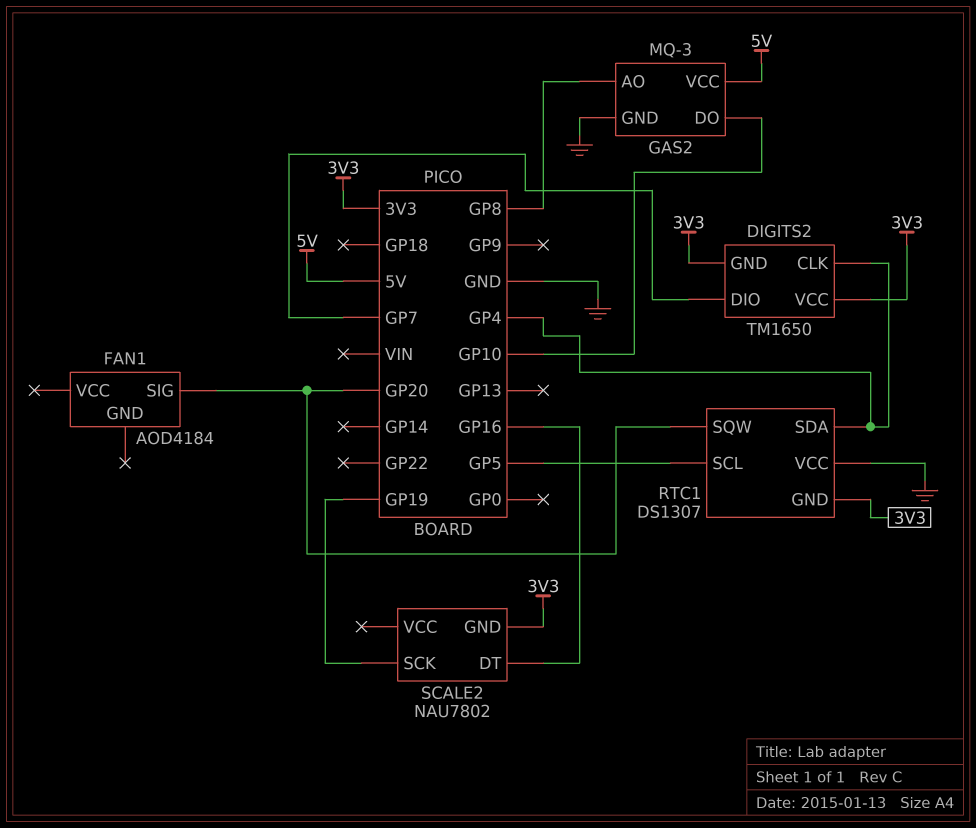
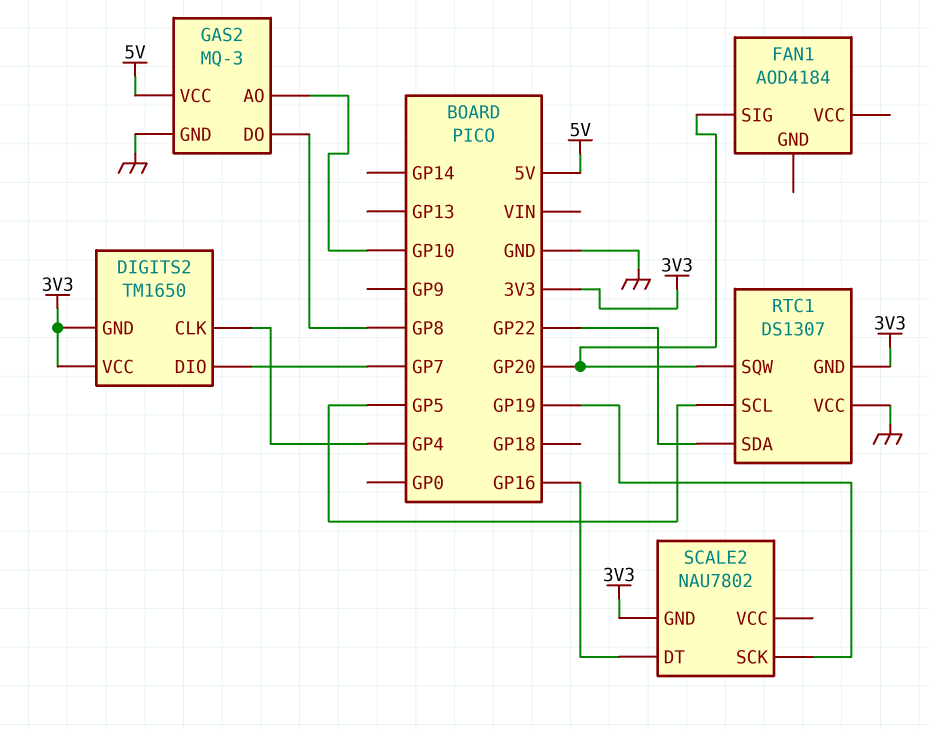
GAS2 pin AO: GP8 -> GP10
GAS2 pin DO: GP10 -> GP8
RTC1 pin SDA: GP4 -> GP22

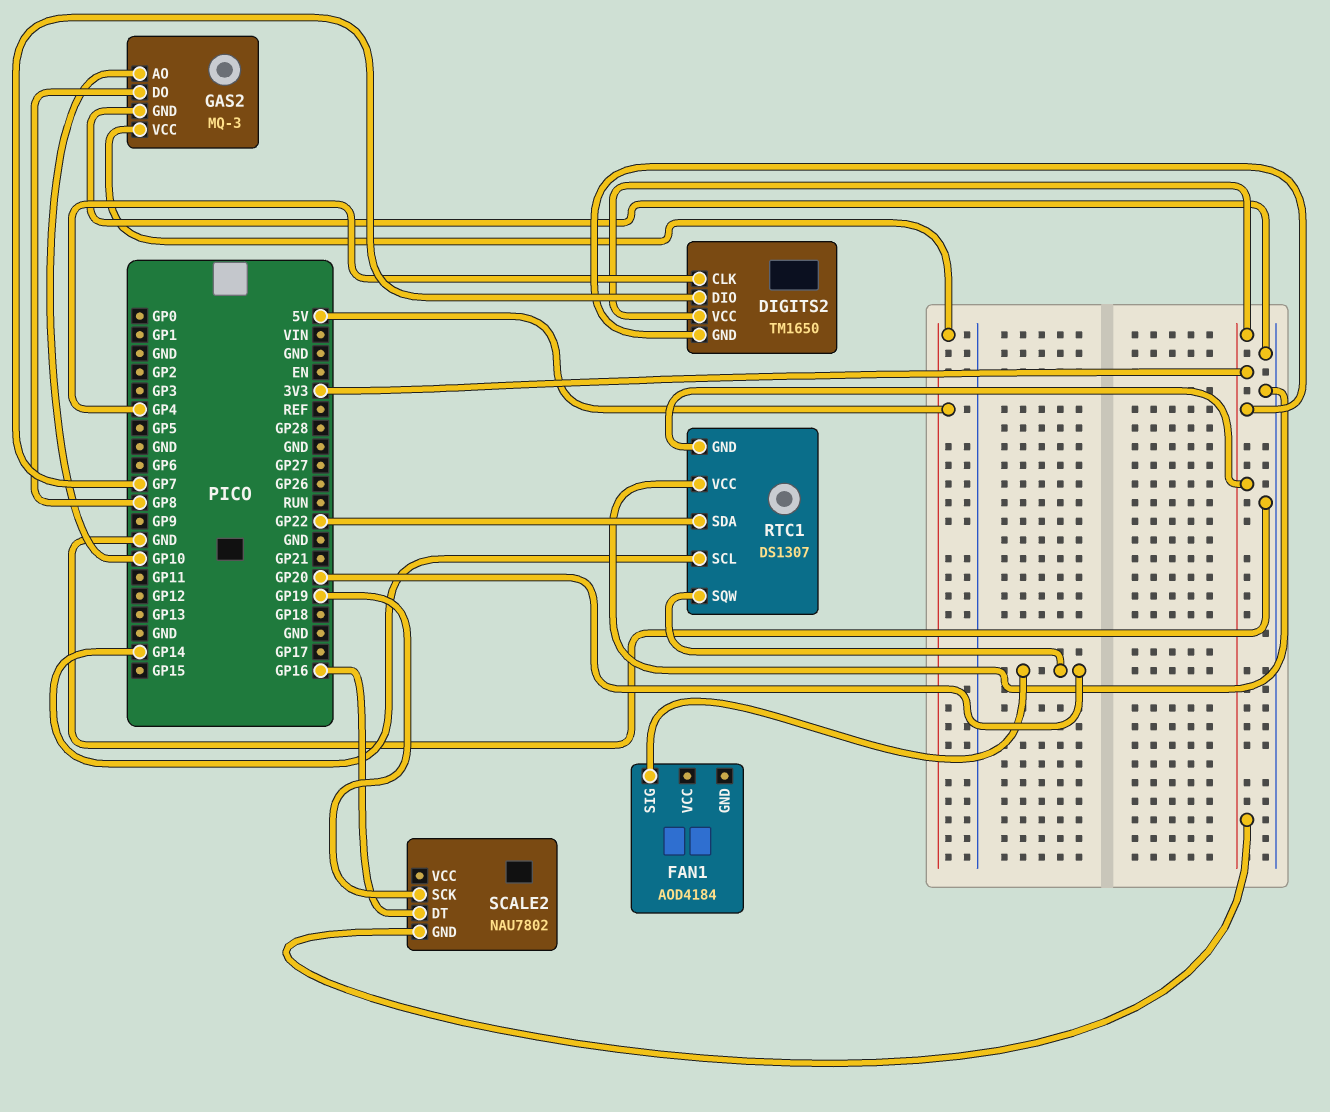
RTC1 pin SCL: GP5 -> GP14

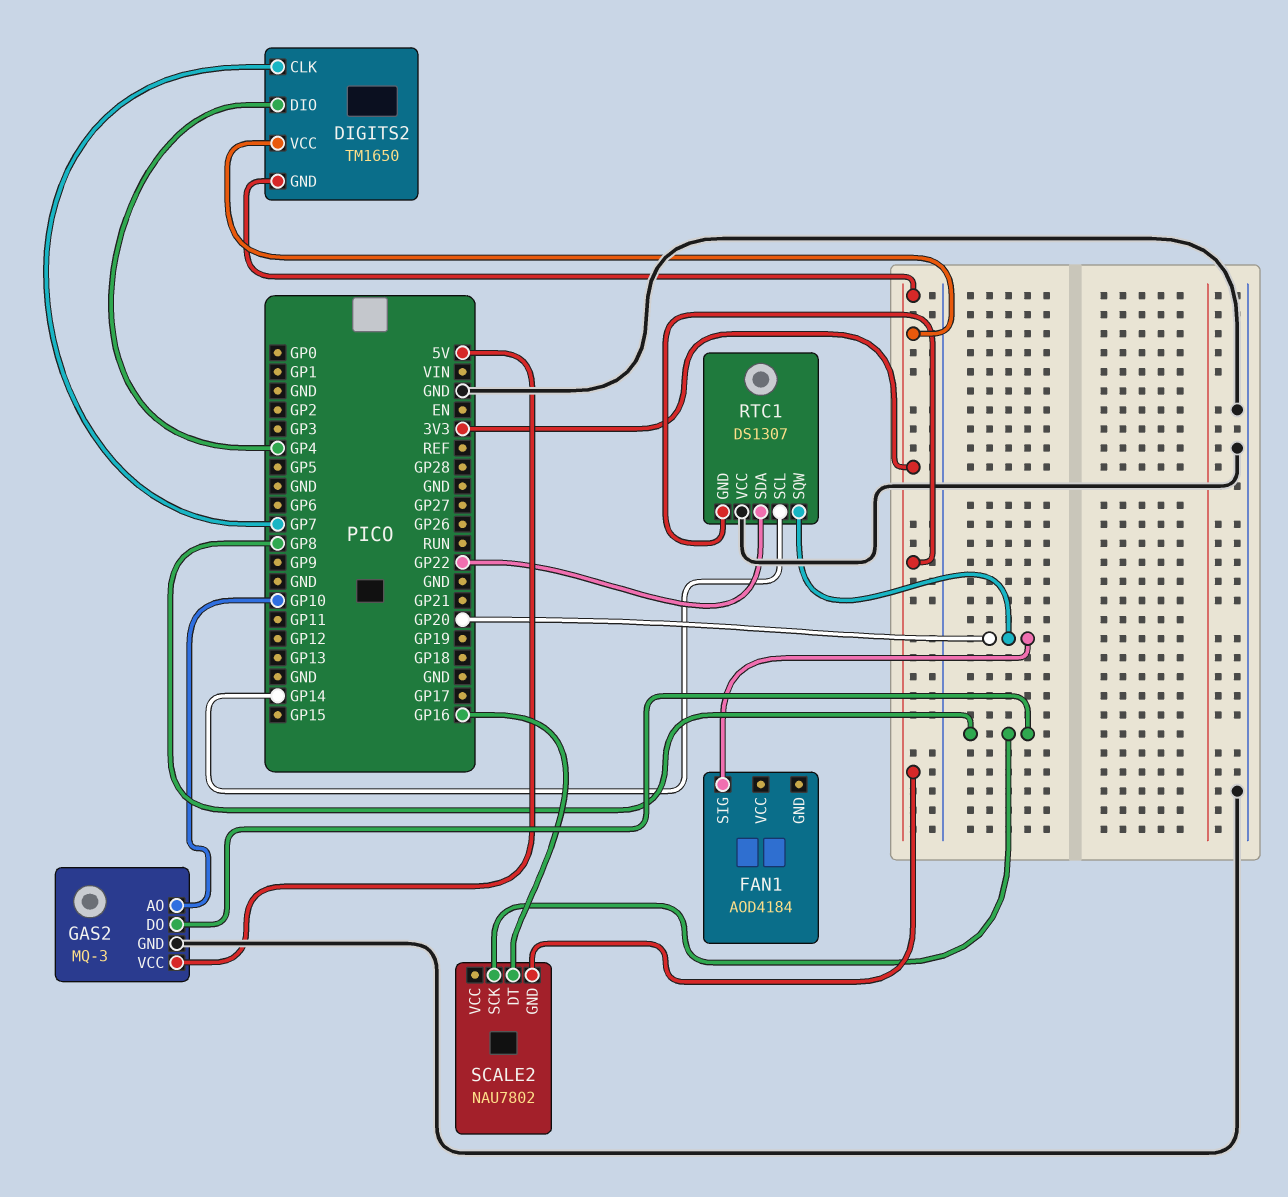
DIGITS2 pin CLK: GP4 -> GP7
DIGITS2 pin DIO: GP7 -> GP4
SCALE2 pin SCK: GP19 -> GP8

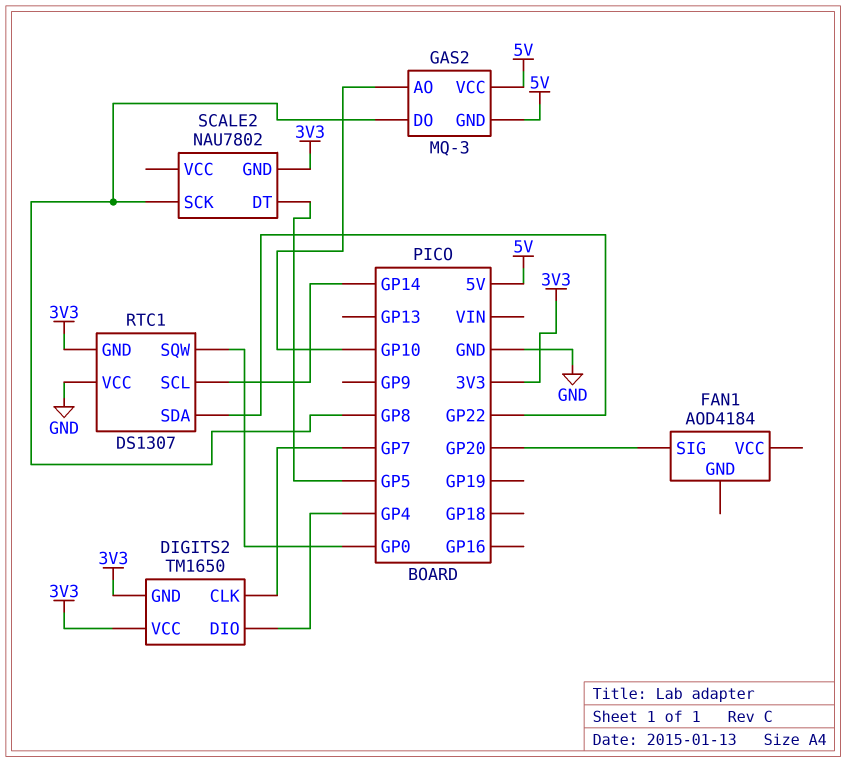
GAS2 pin GND: GND -> 5V
RTC1 pin SQW: GP20 -> GP0
SCALE2 pin DT: GP16 -> GP5

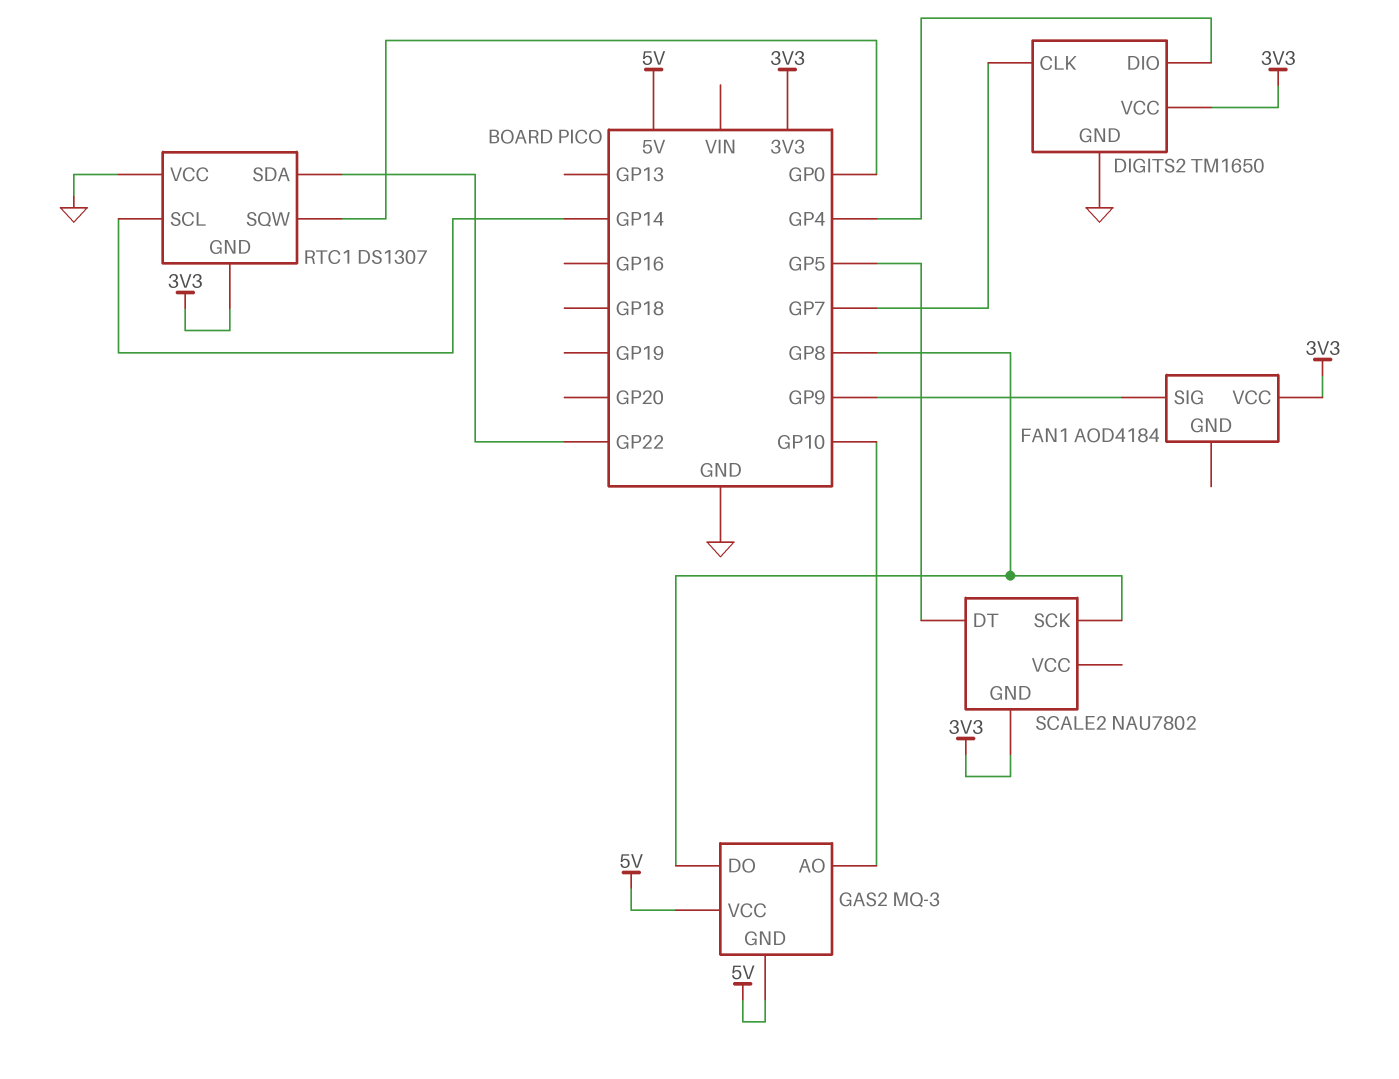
DIGITS2 pin GND: 3V3 -> GND
FAN1 pin SIG: GP20 -> GP9
FAN1 pin VCC: none -> 3V3

